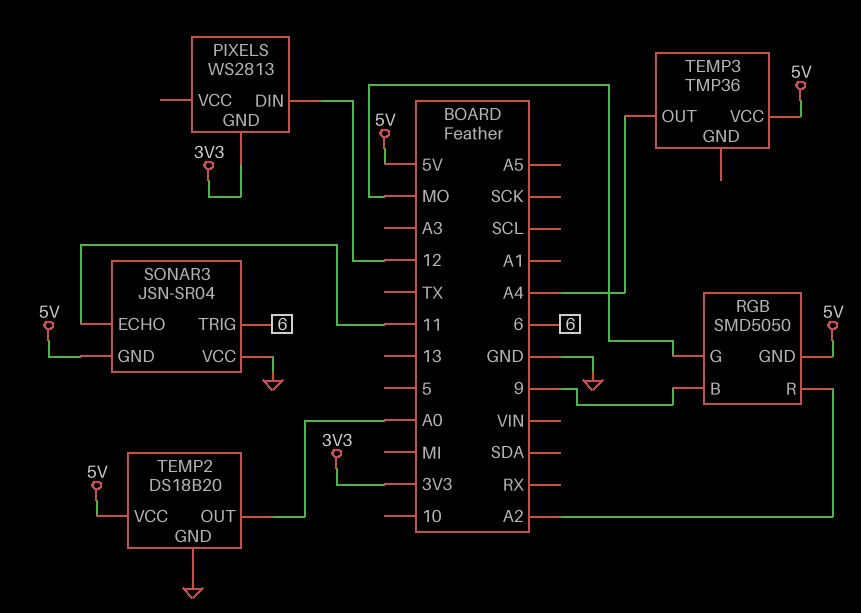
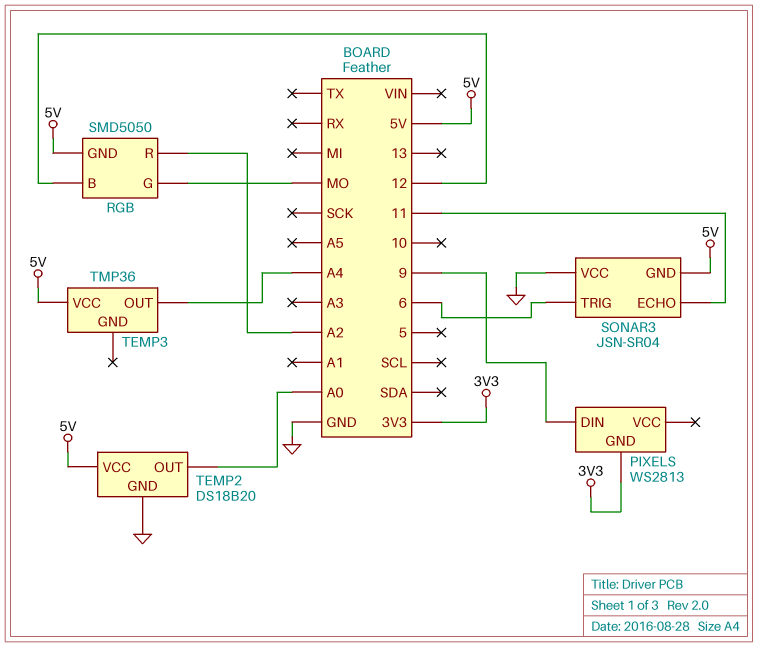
PIXELS pin DIN: 12 -> 9
RGB pin B: 9 -> 12

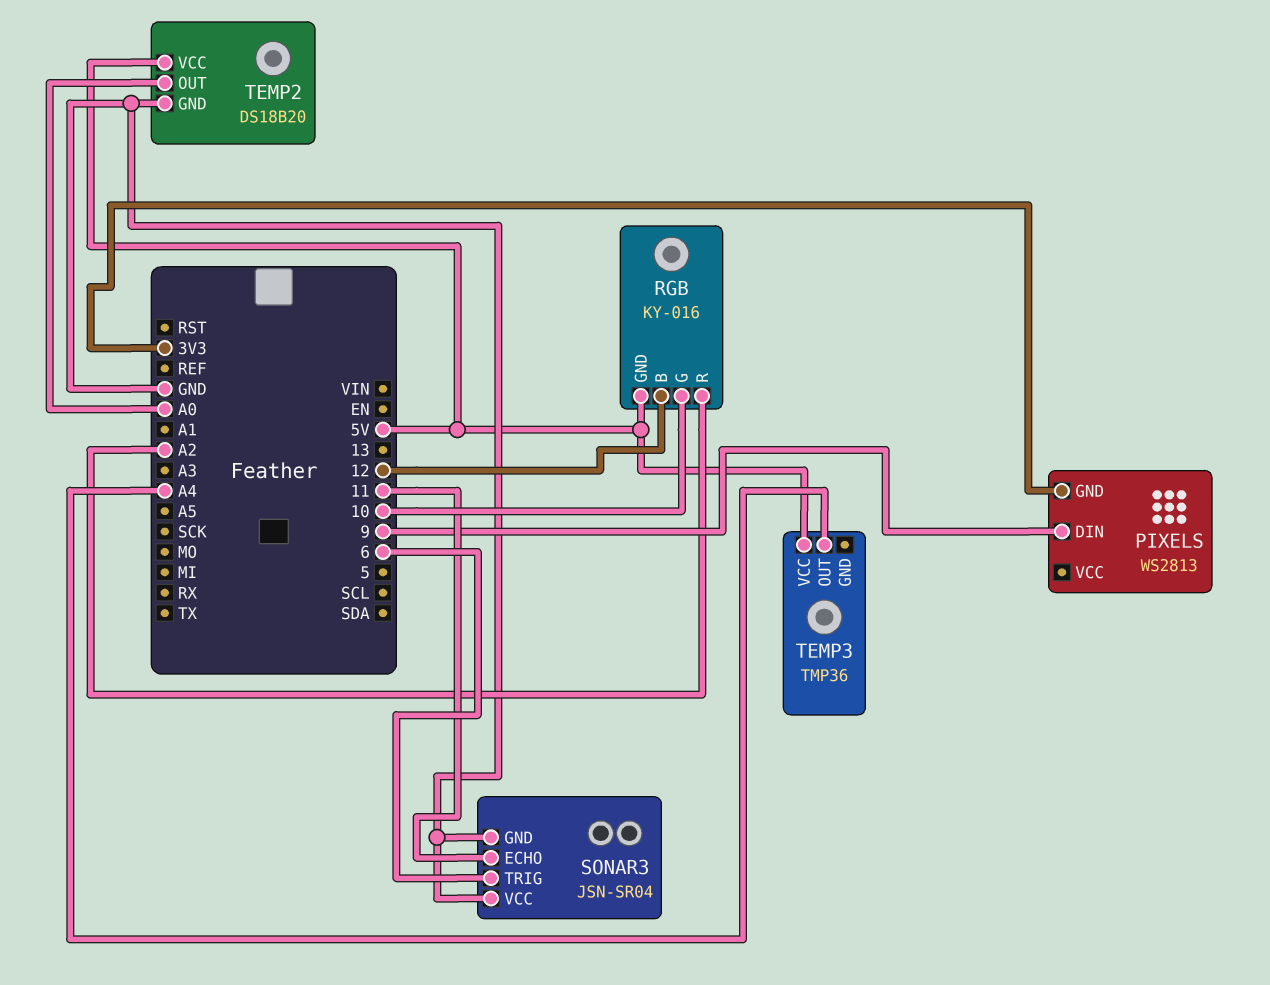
RGB: SMD5050 -> KY-016
RGB pin G: MO -> 10
SONAR3 pin GND: 5V -> GND

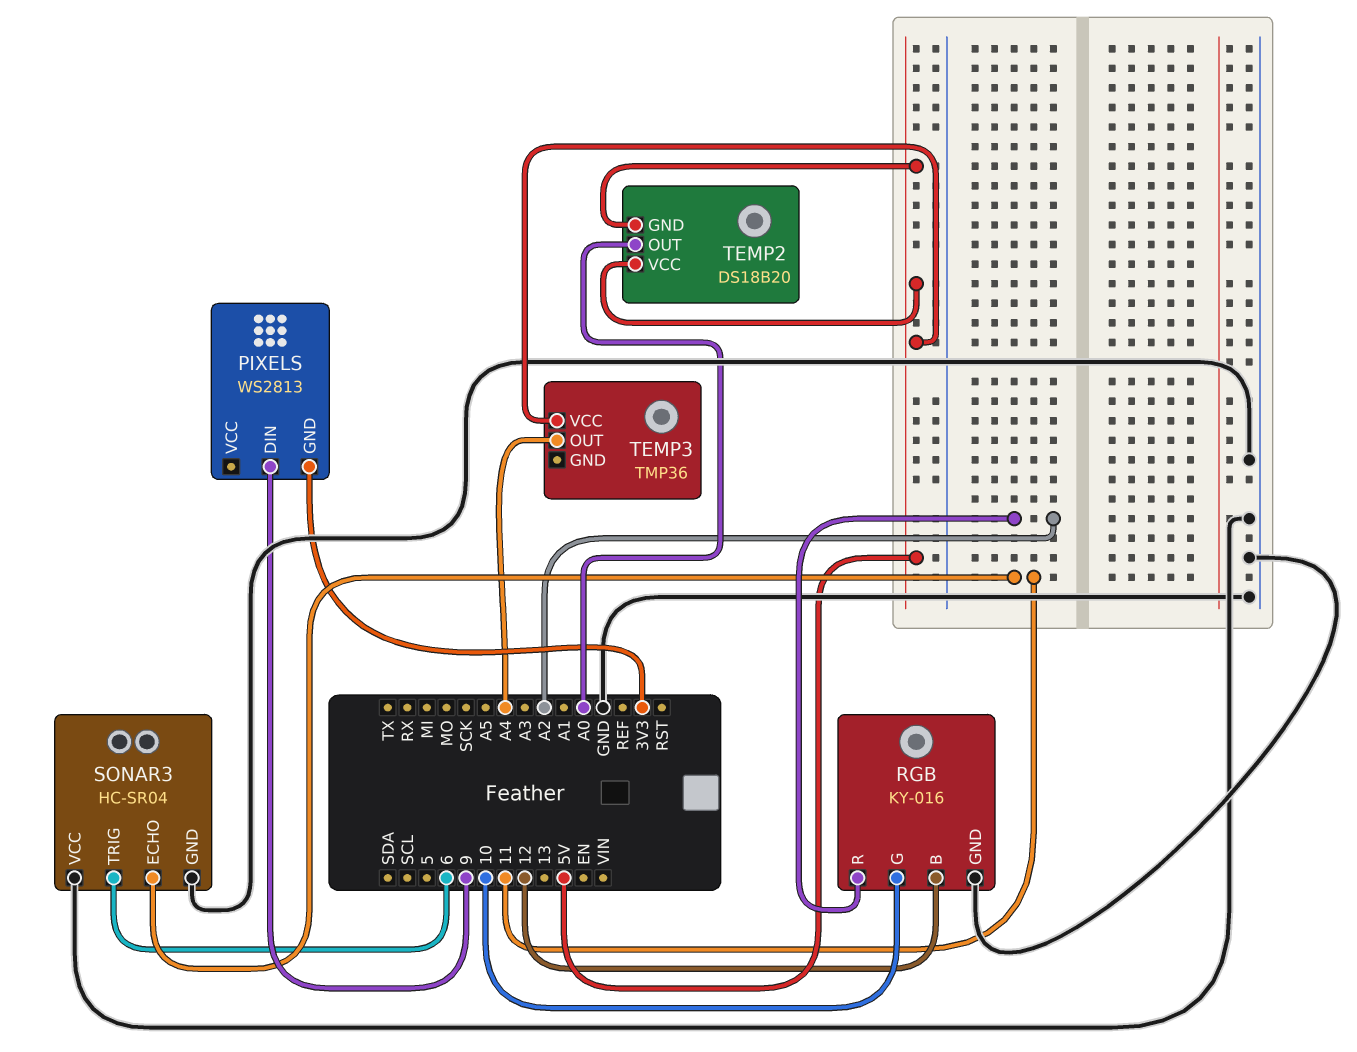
RGB pin GND: 5V -> GND
SONAR3: JSN-SR04 -> HC-SR04
TEMP2 pin GND: GND -> 5V

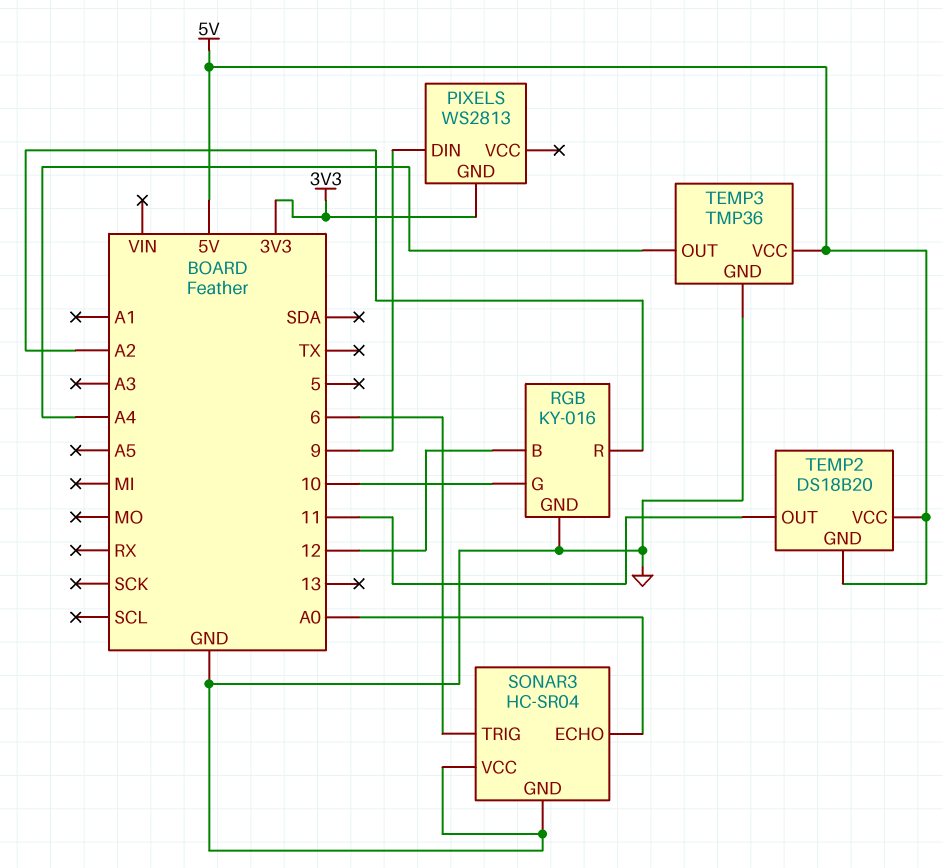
SONAR3 pin ECHO: 11 -> A0
TEMP2 pin OUT: A0 -> 11
TEMP3 pin GND: none -> GND

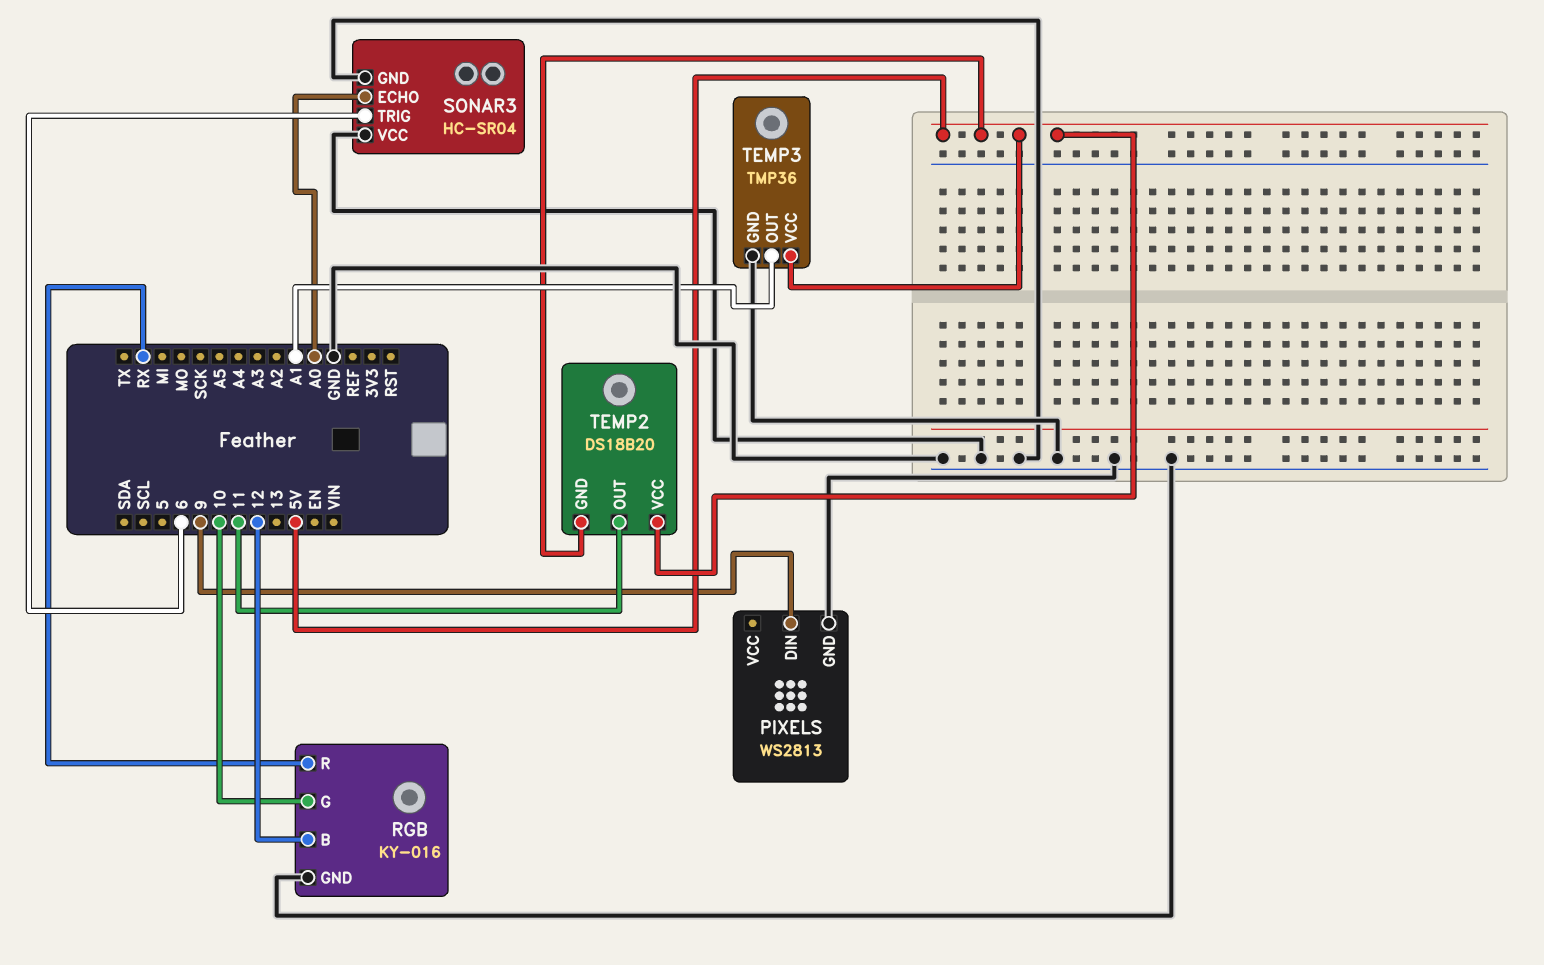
PIXELS pin GND: 3V3 -> GND
RGB pin R: A2 -> RX
TEMP3 pin OUT: A4 -> A1

